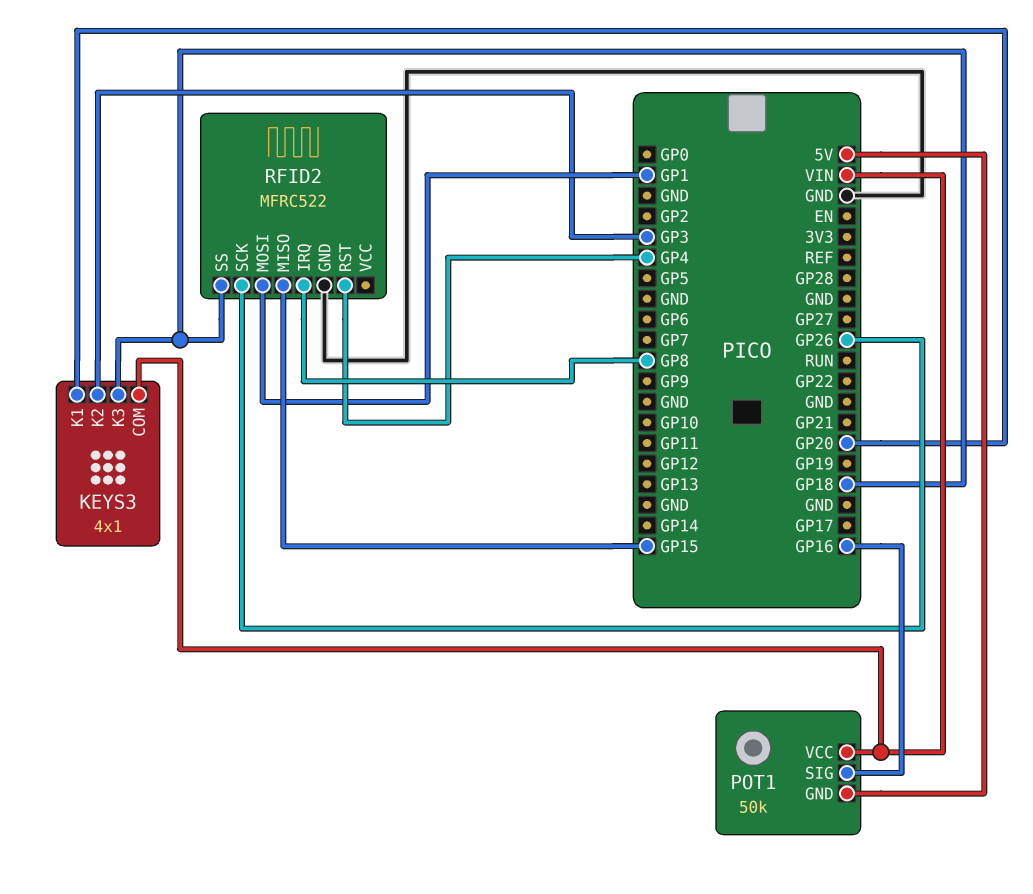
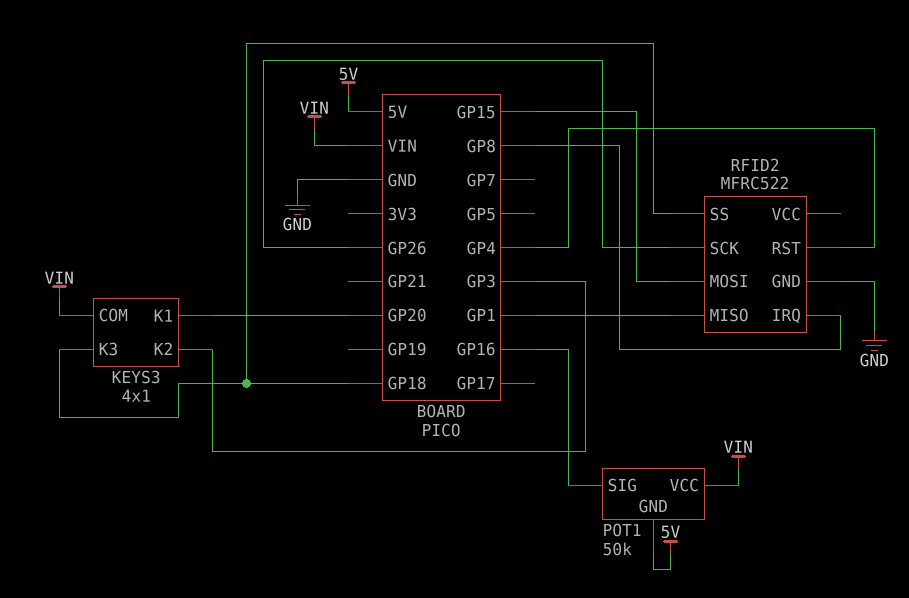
RFID2 pin MISO: GP15 -> GP1
RFID2 pin MOSI: GP1 -> GP15

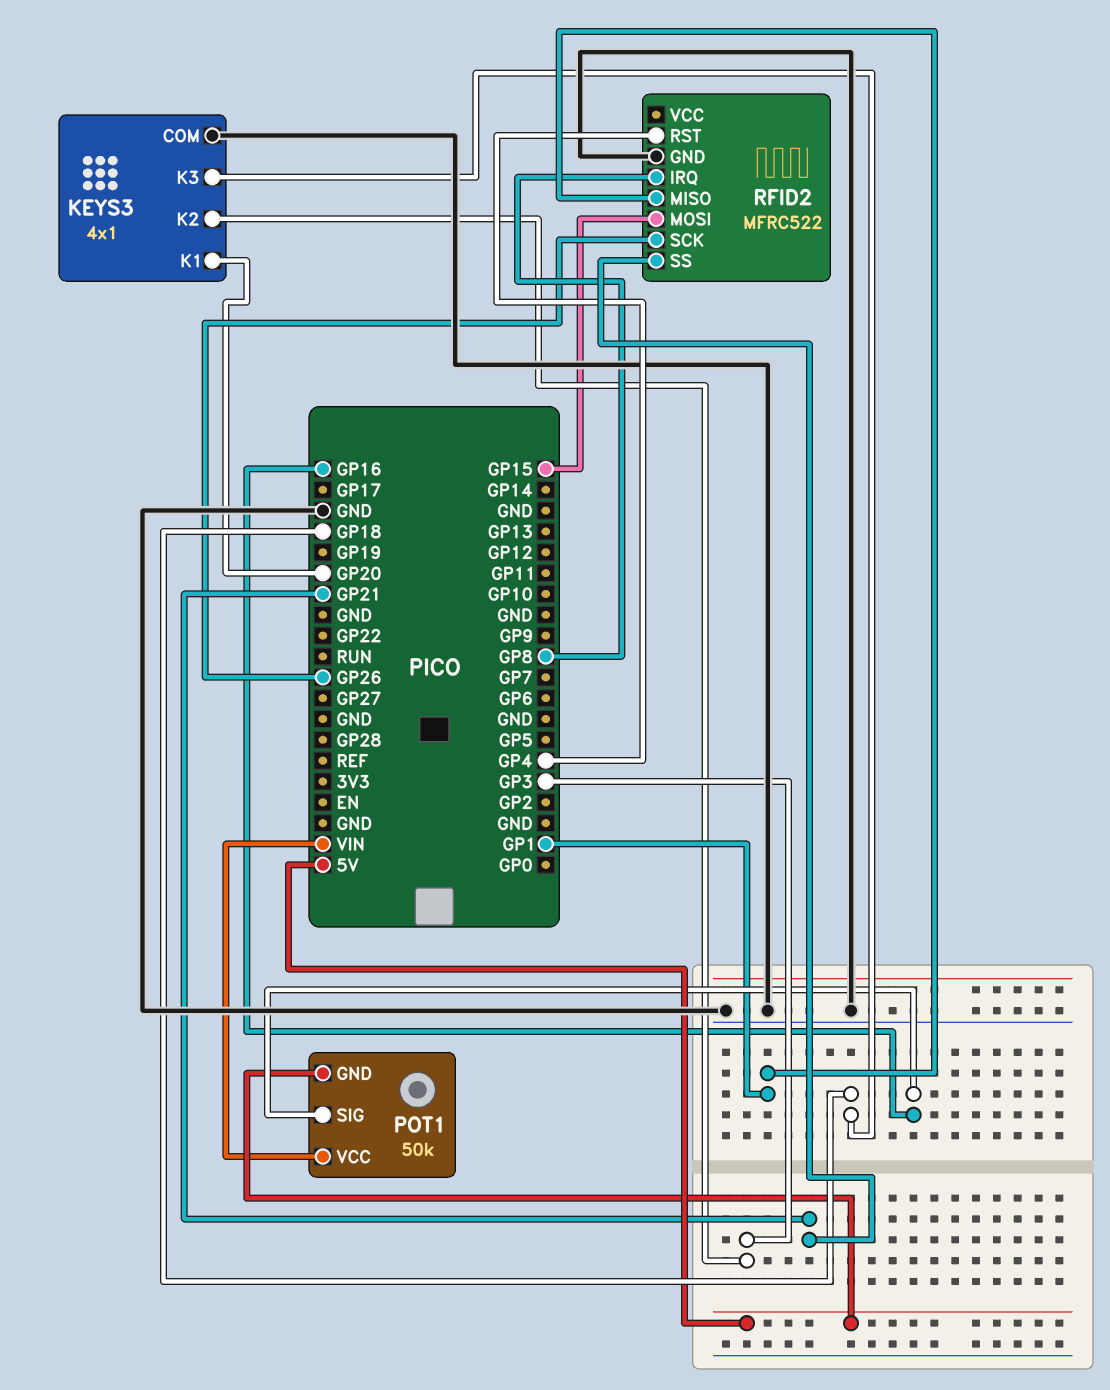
KEYS3 pin COM: VIN -> GND
RFID2 pin SS: GP18 -> GP21

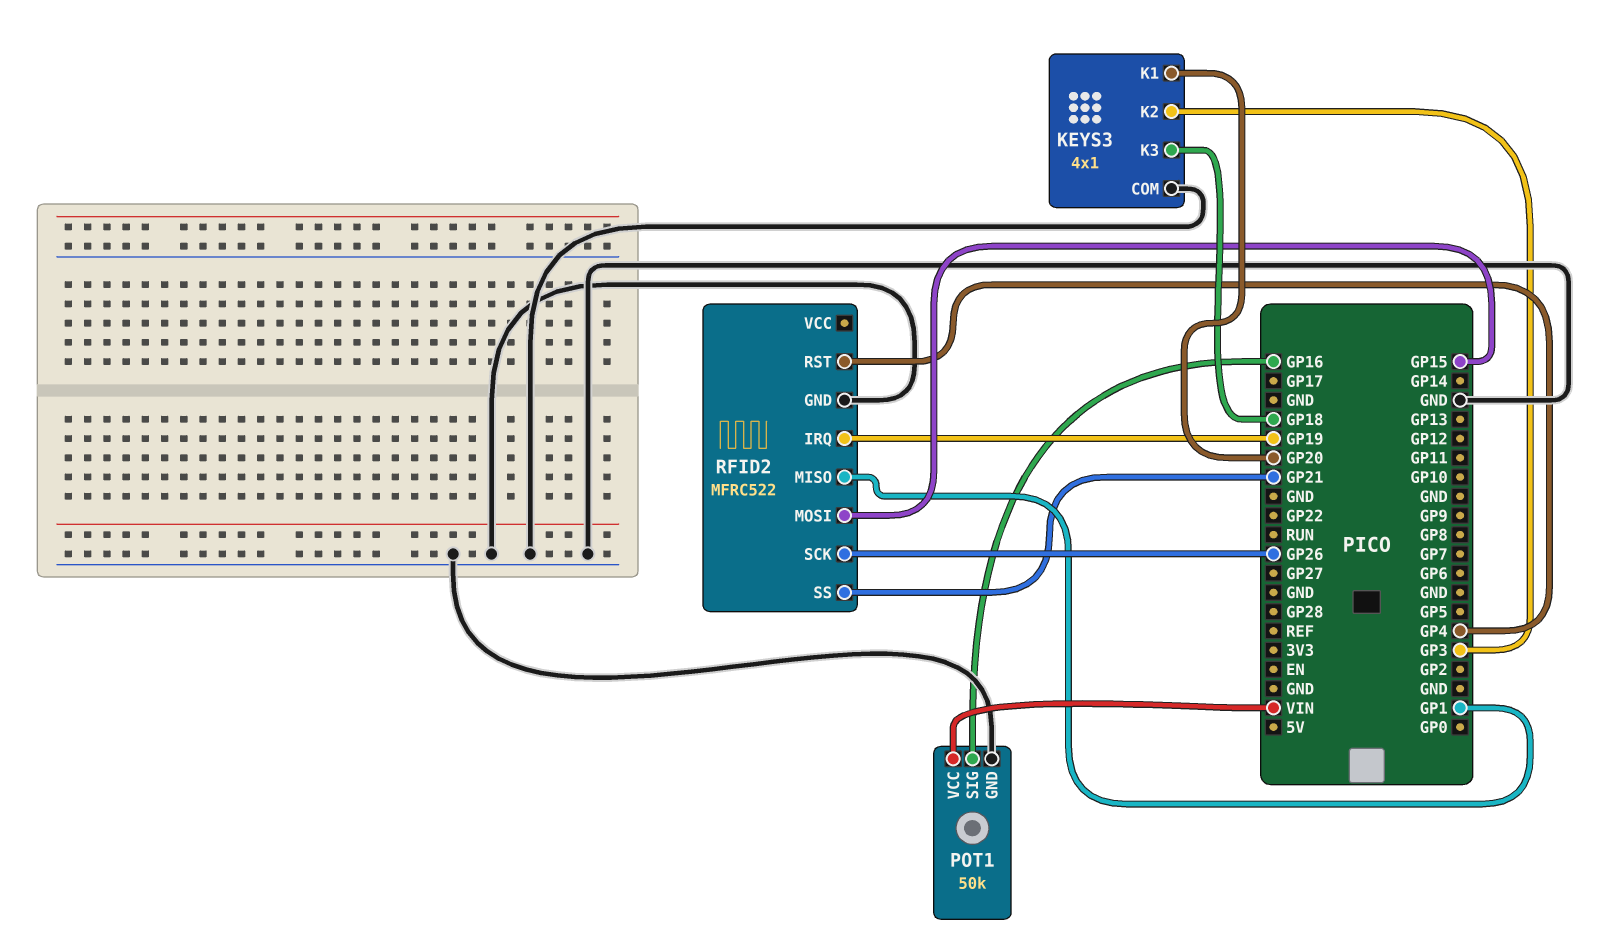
POT1 pin GND: 5V -> GND
RFID2 pin IRQ: GP8 -> GP19

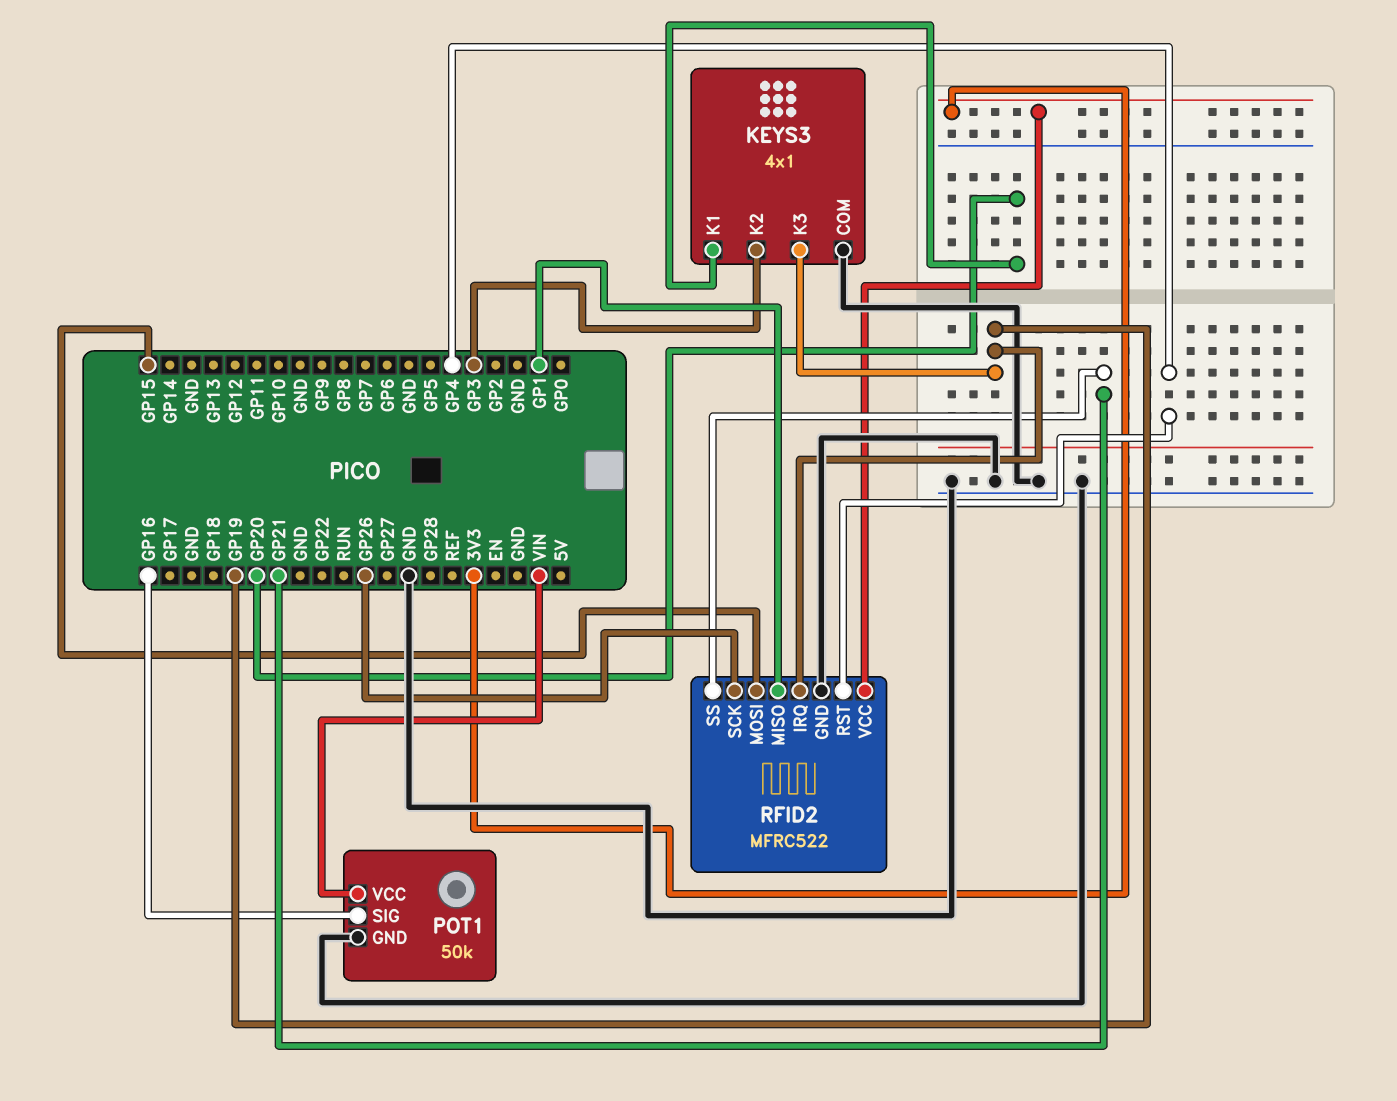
KEYS3 pin K3: GP18 -> GP19
RFID2 pin VCC: none -> 3V3

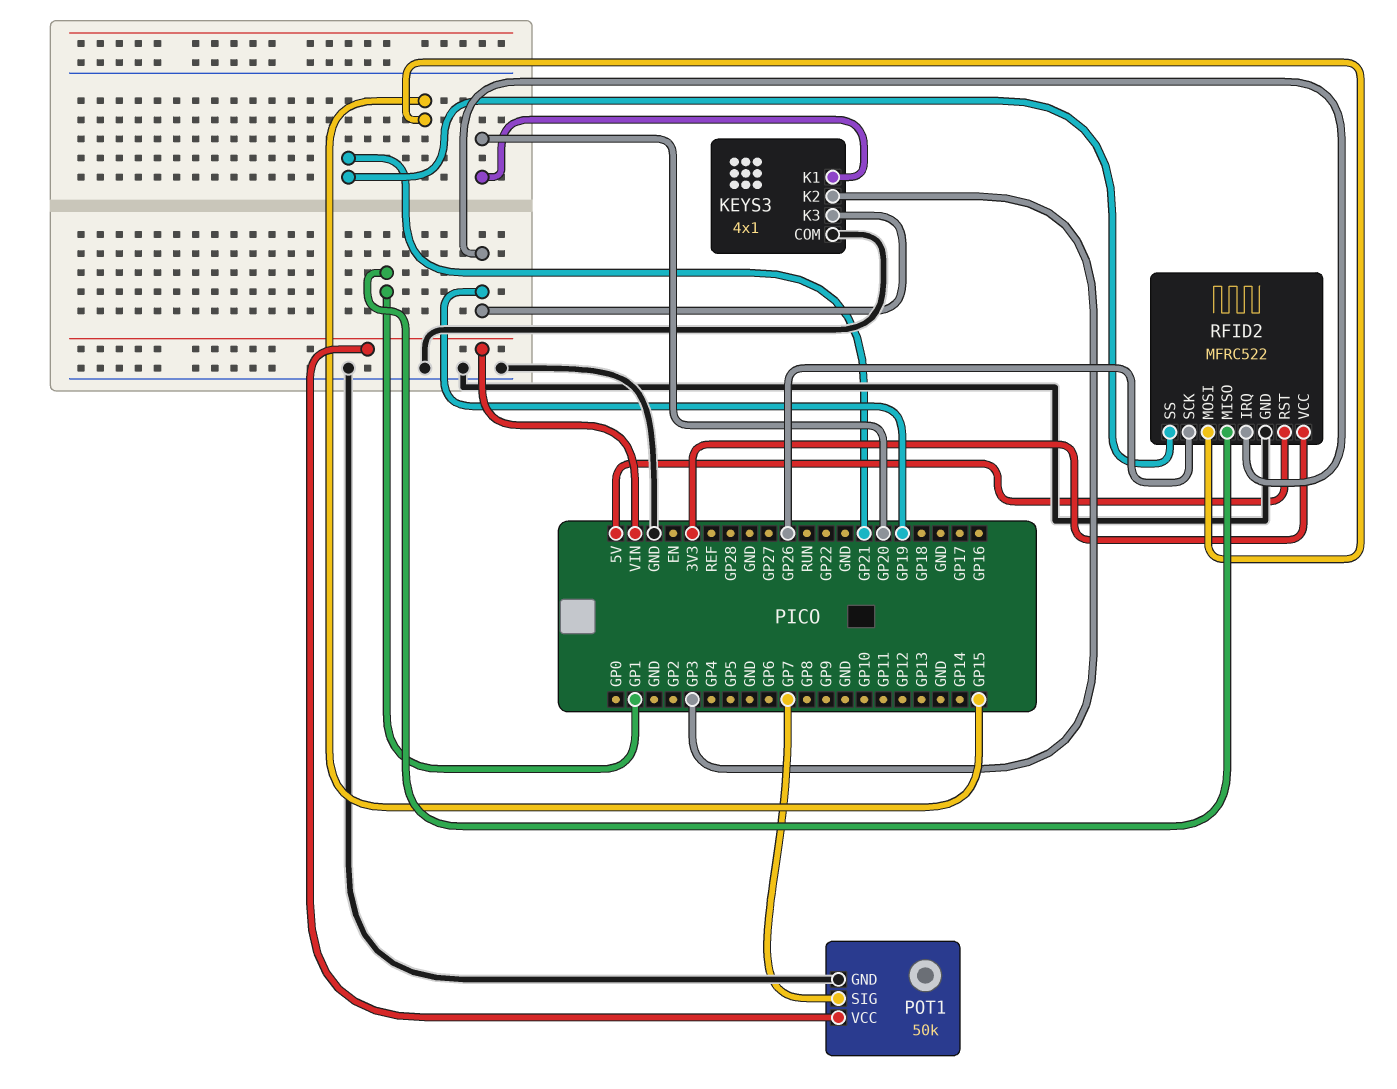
POT1 pin SIG: GP16 -> GP7
RFID2 pin RST: GP4 -> 5V

